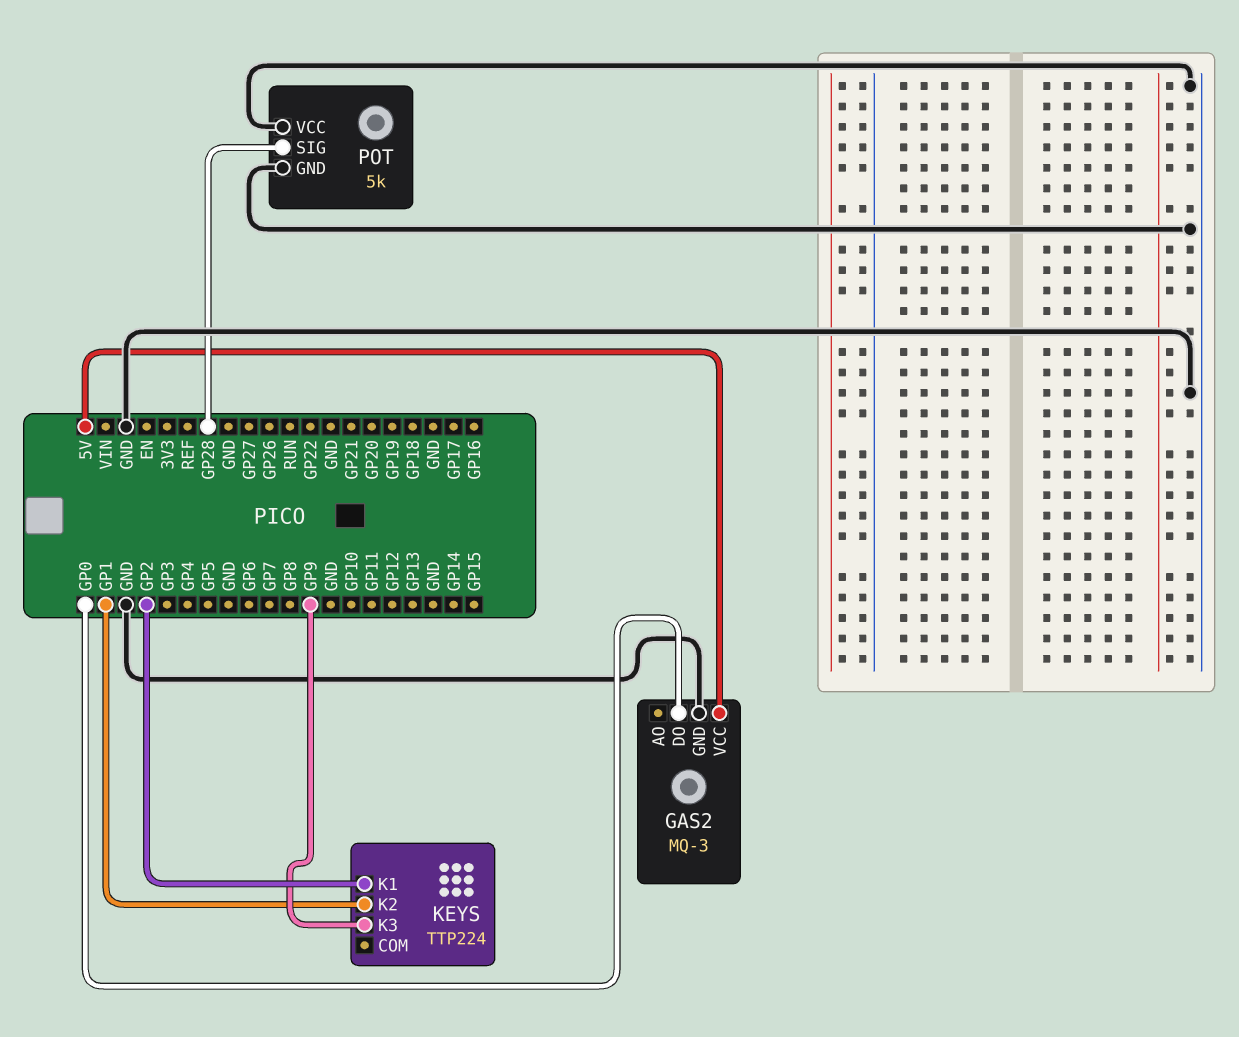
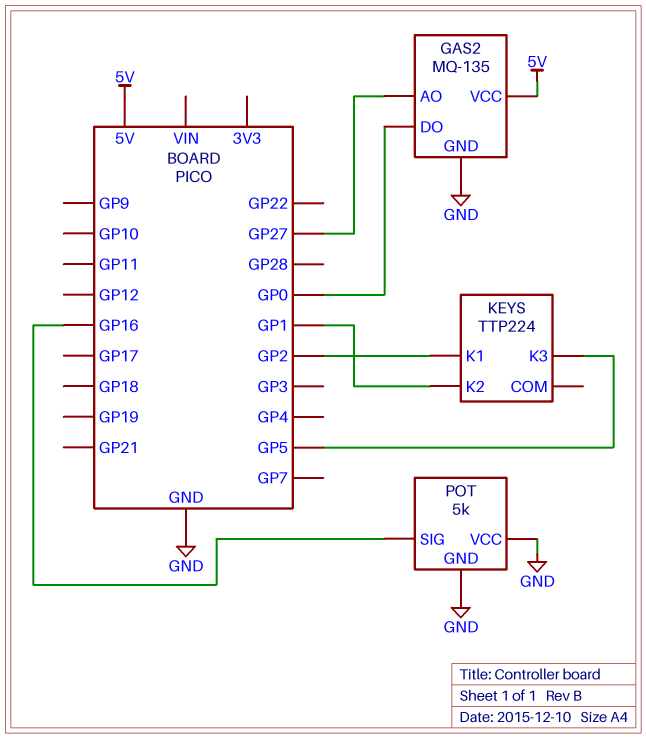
GAS2: MQ-3 -> MQ-135
GAS2 pin AO: none -> GP27
KEYS pin K3: GP9 -> GP5
POT pin SIG: GP28 -> GP16

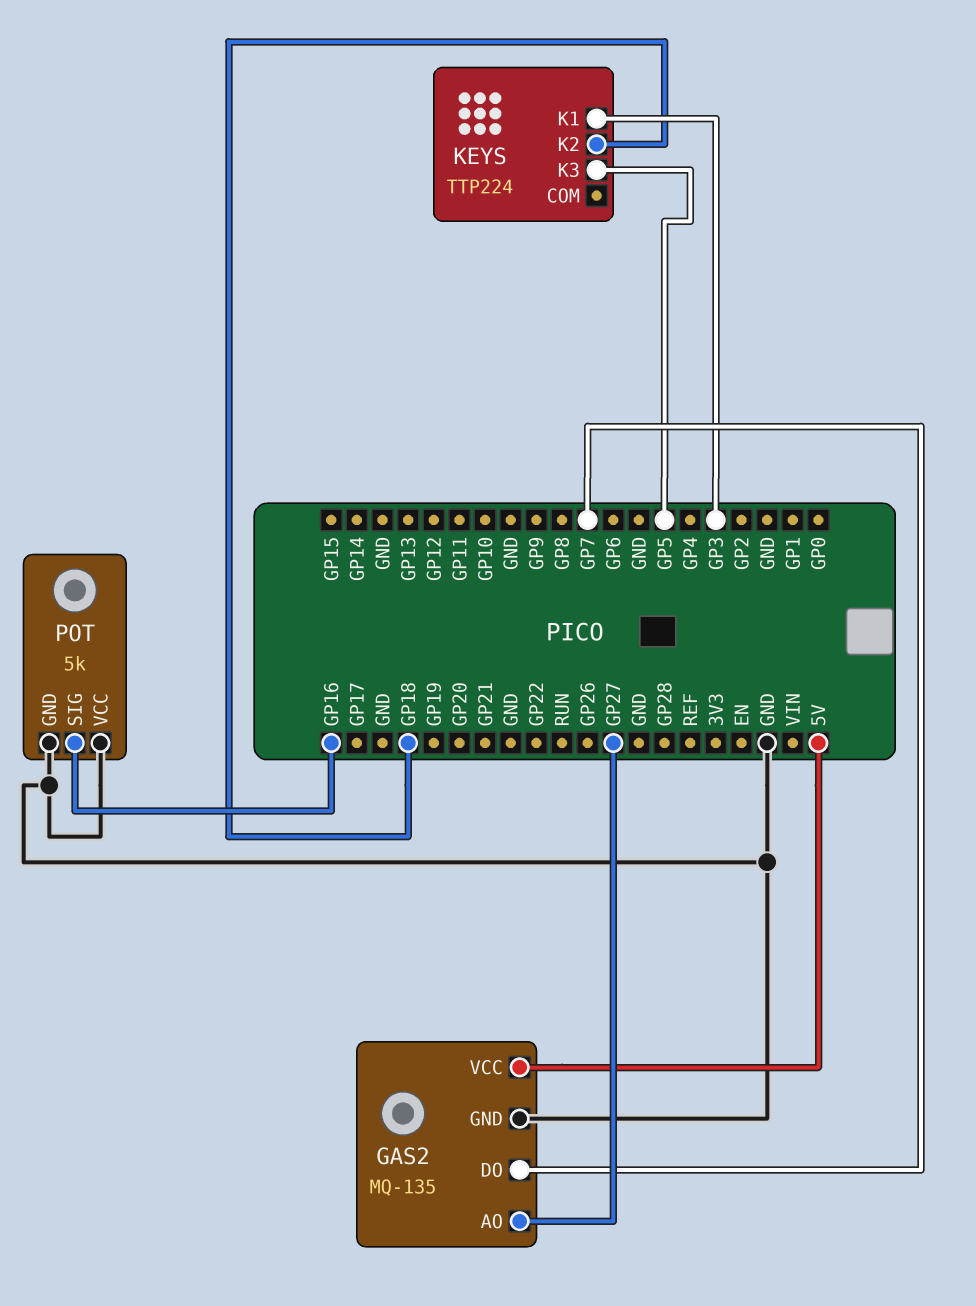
GAS2 pin DO: GP0 -> GP7
KEYS pin K1: GP2 -> GP3
KEYS pin K2: GP1 -> GP18

